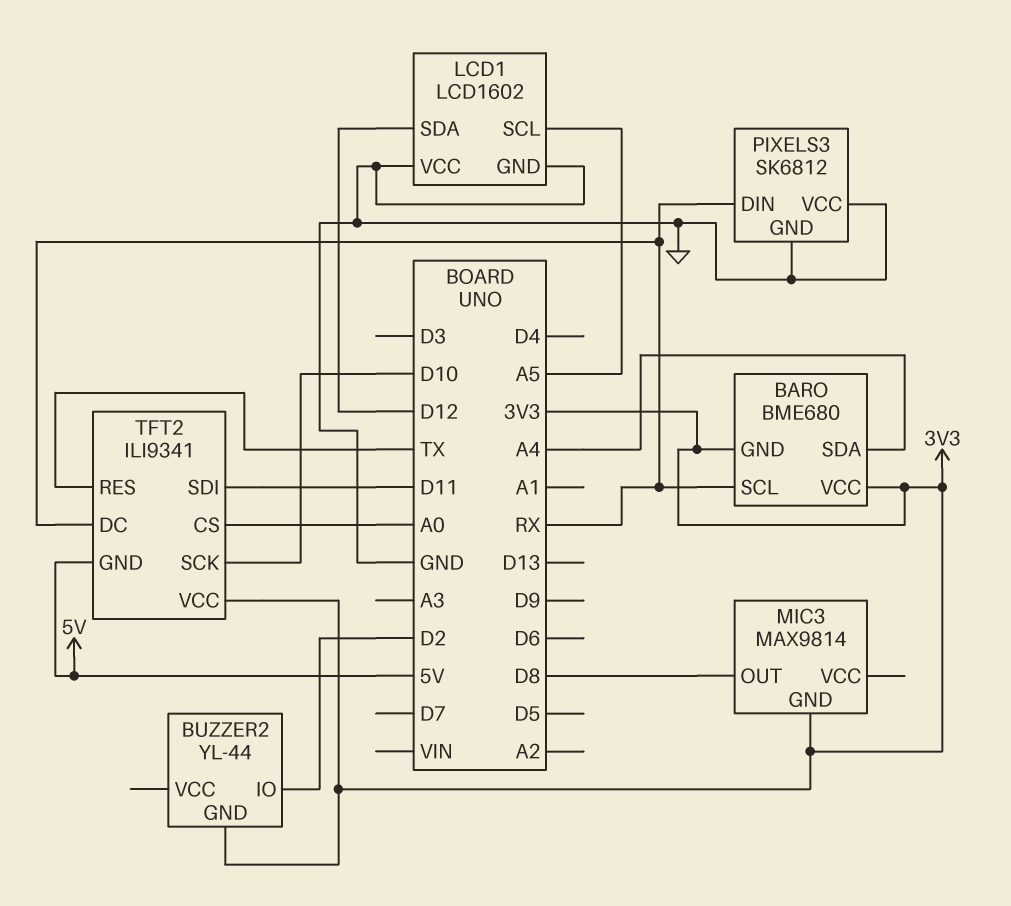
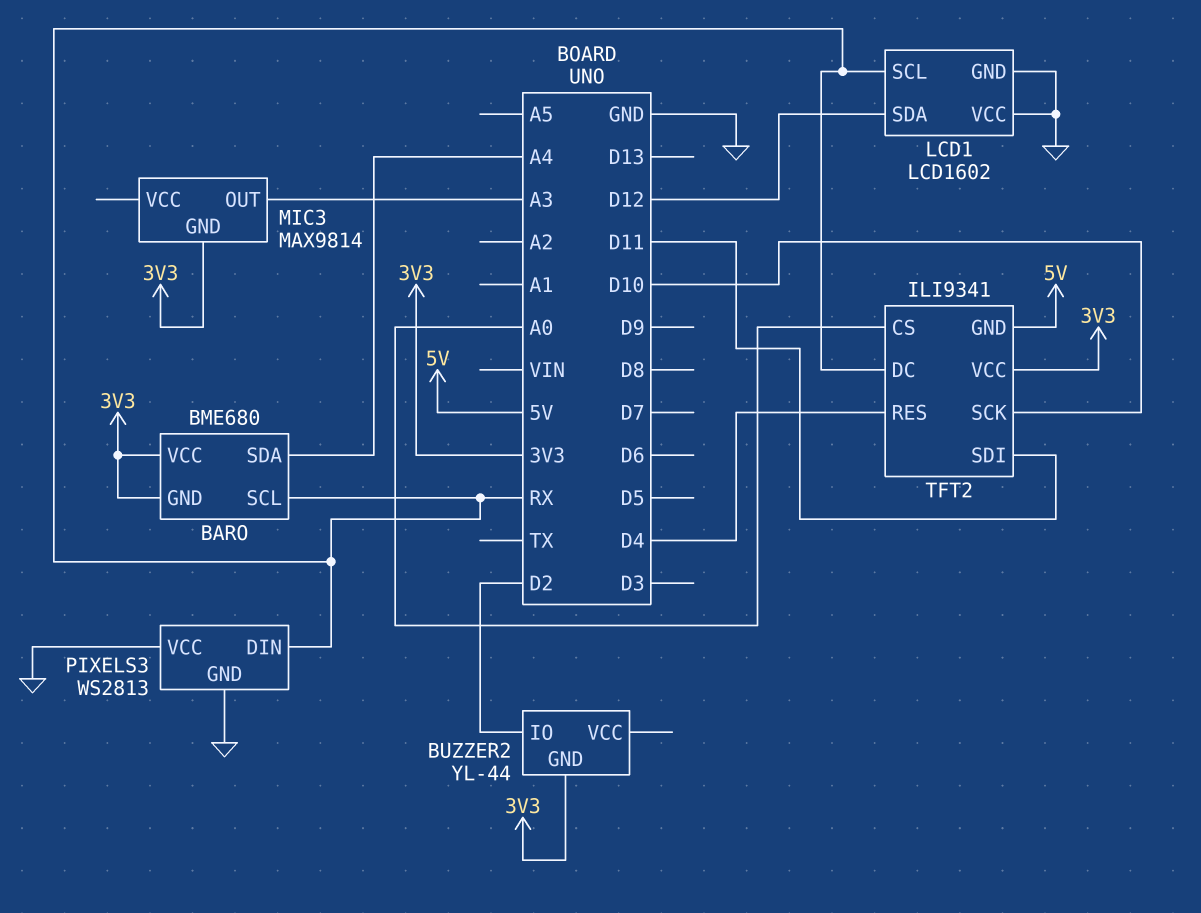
LCD1 pin SCL: A5 -> RX
MIC3 pin OUT: D8 -> A3
PIXELS3: SK6812 -> WS2813
TFT2 pin RES: TX -> D4

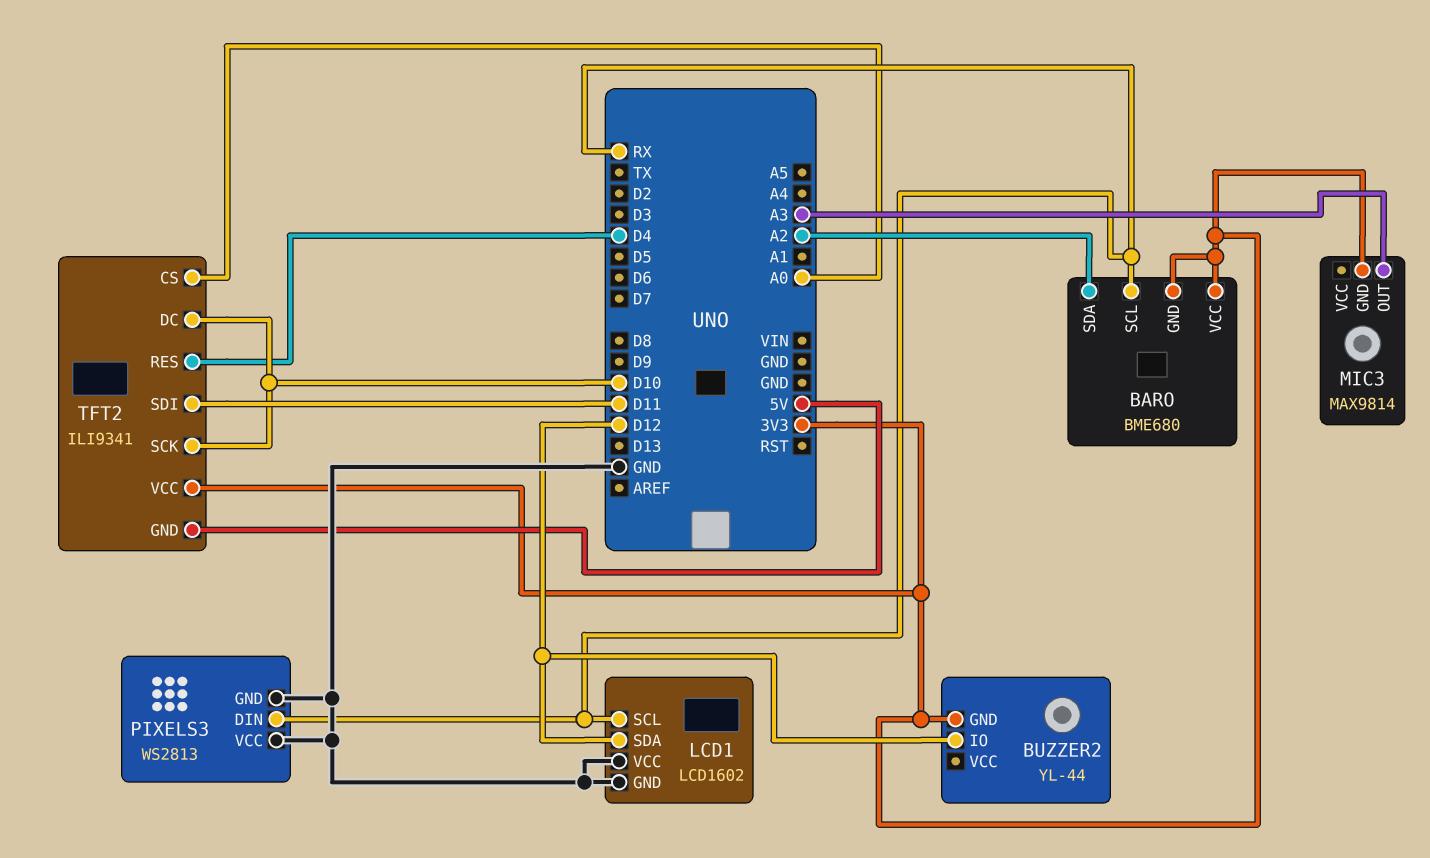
BARO pin SDA: A4 -> A2
BUZZER2 pin IO: D2 -> D12
TFT2 pin DC: RX -> D10

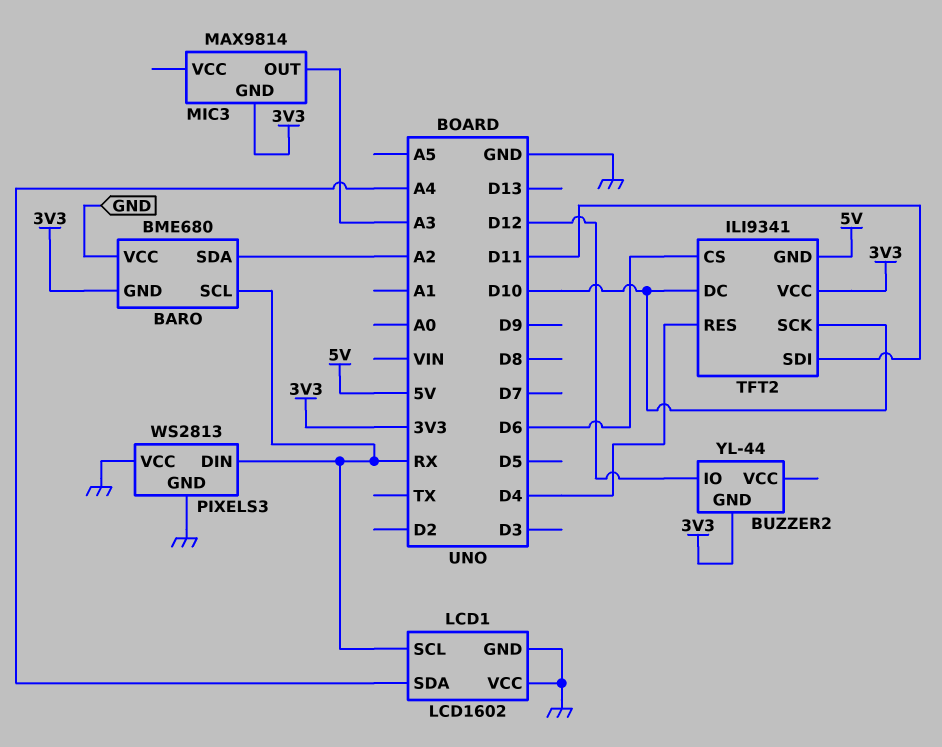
BARO pin VCC: 3V3 -> GND
LCD1 pin SDA: D12 -> A4
TFT2 pin CS: A0 -> D6

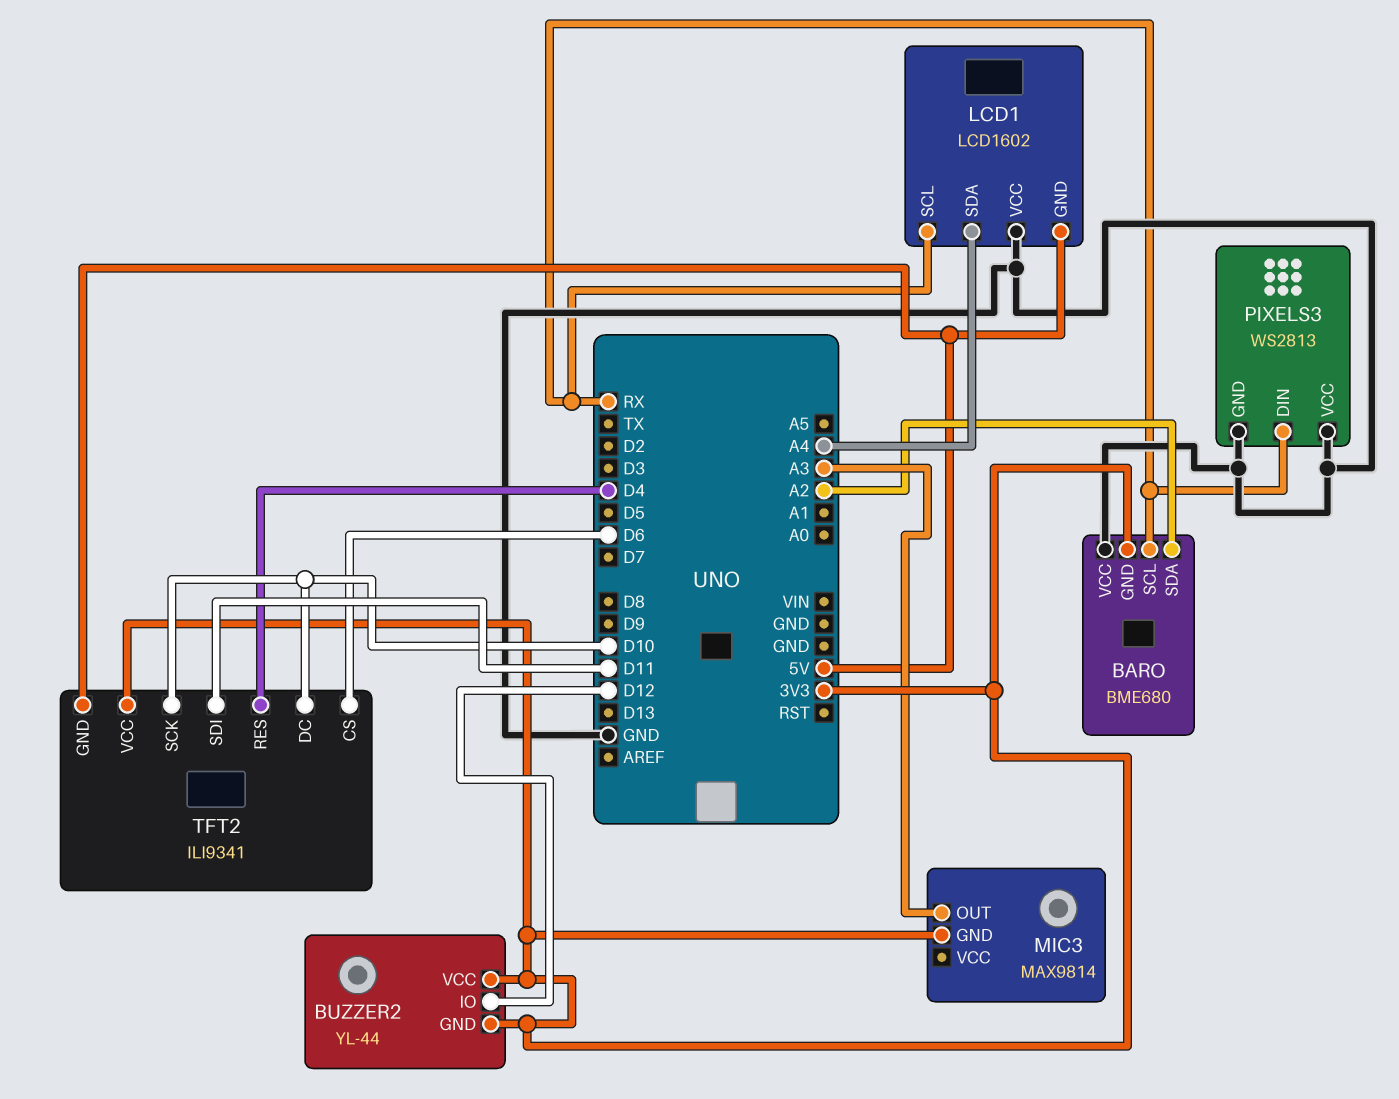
BUZZER2 pin VCC: none -> 3V3
LCD1 pin GND: GND -> 5V

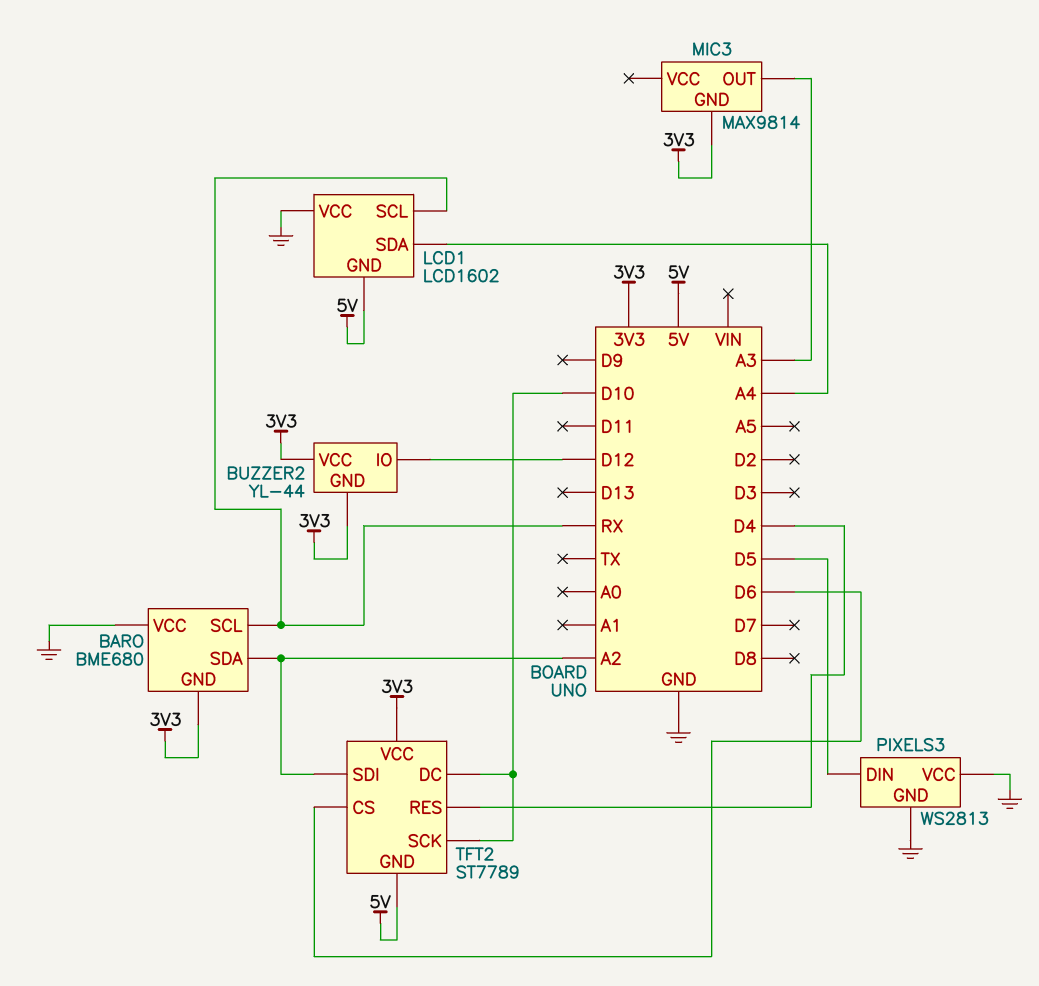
PIXELS3 pin DIN: RX -> D5
TFT2: ILI9341 -> ST7789
TFT2 pin SDI: D11 -> A2

